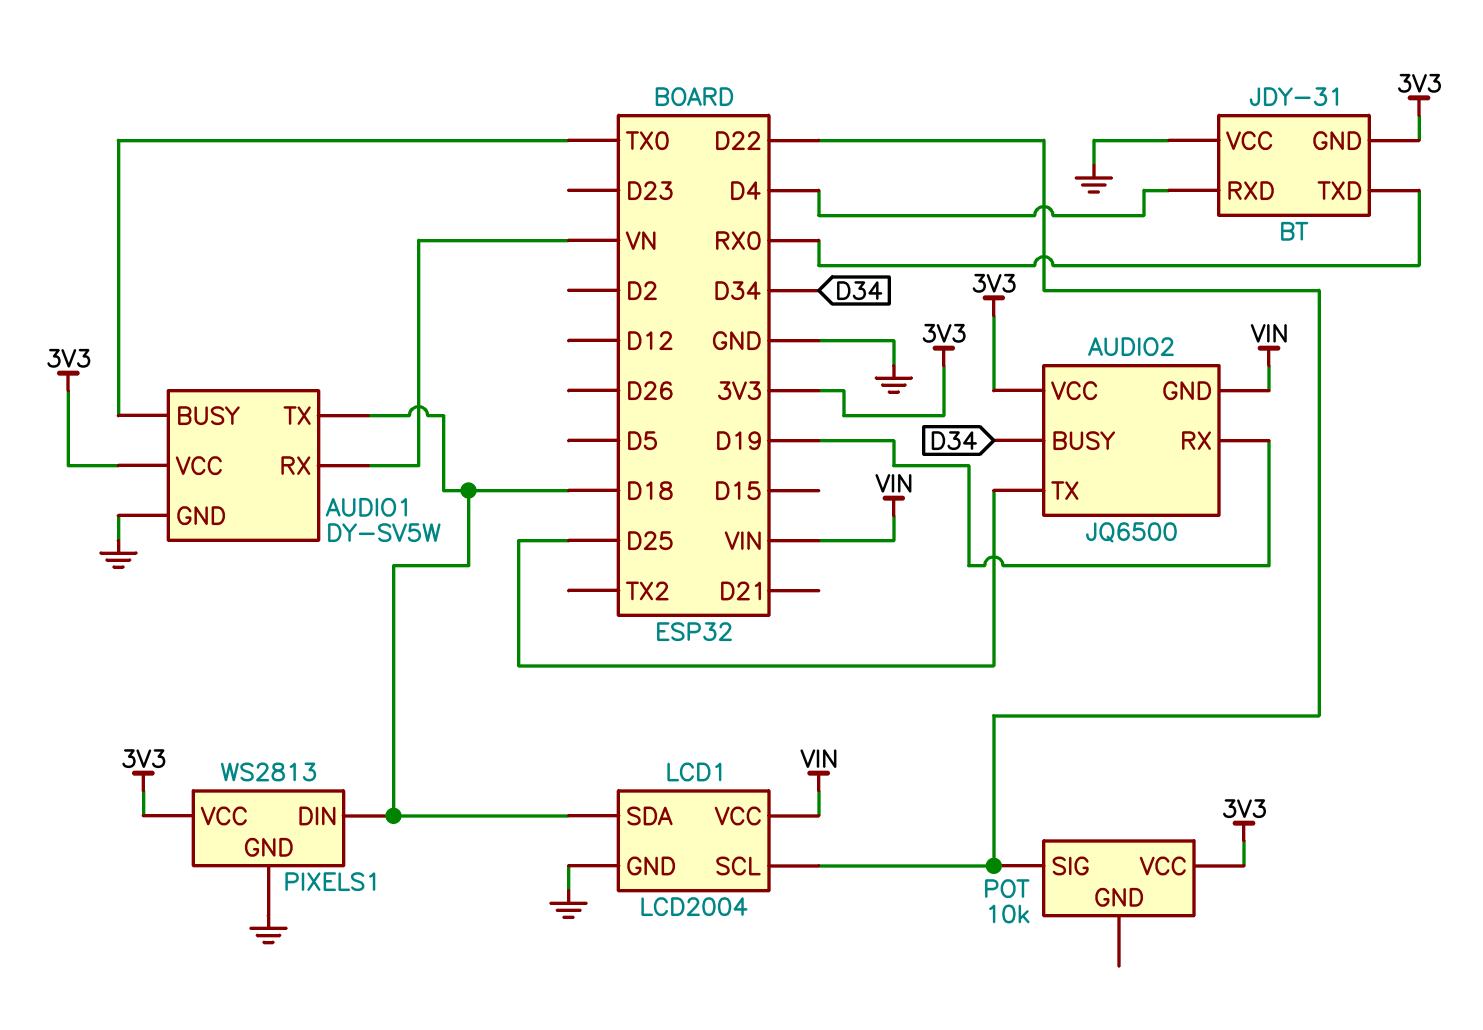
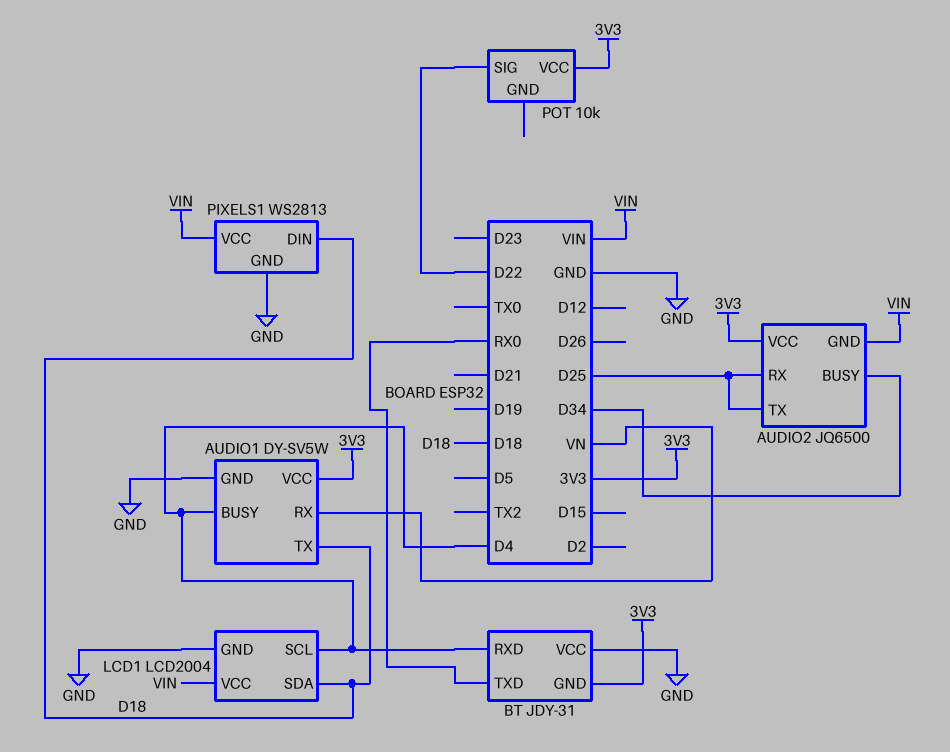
AUDIO1 pin BUSY: TX0 -> D4
AUDIO2 pin RX: D19 -> D25
LCD1 pin SCL: D22 -> D4
PIXELS1 pin VCC: 3V3 -> VIN

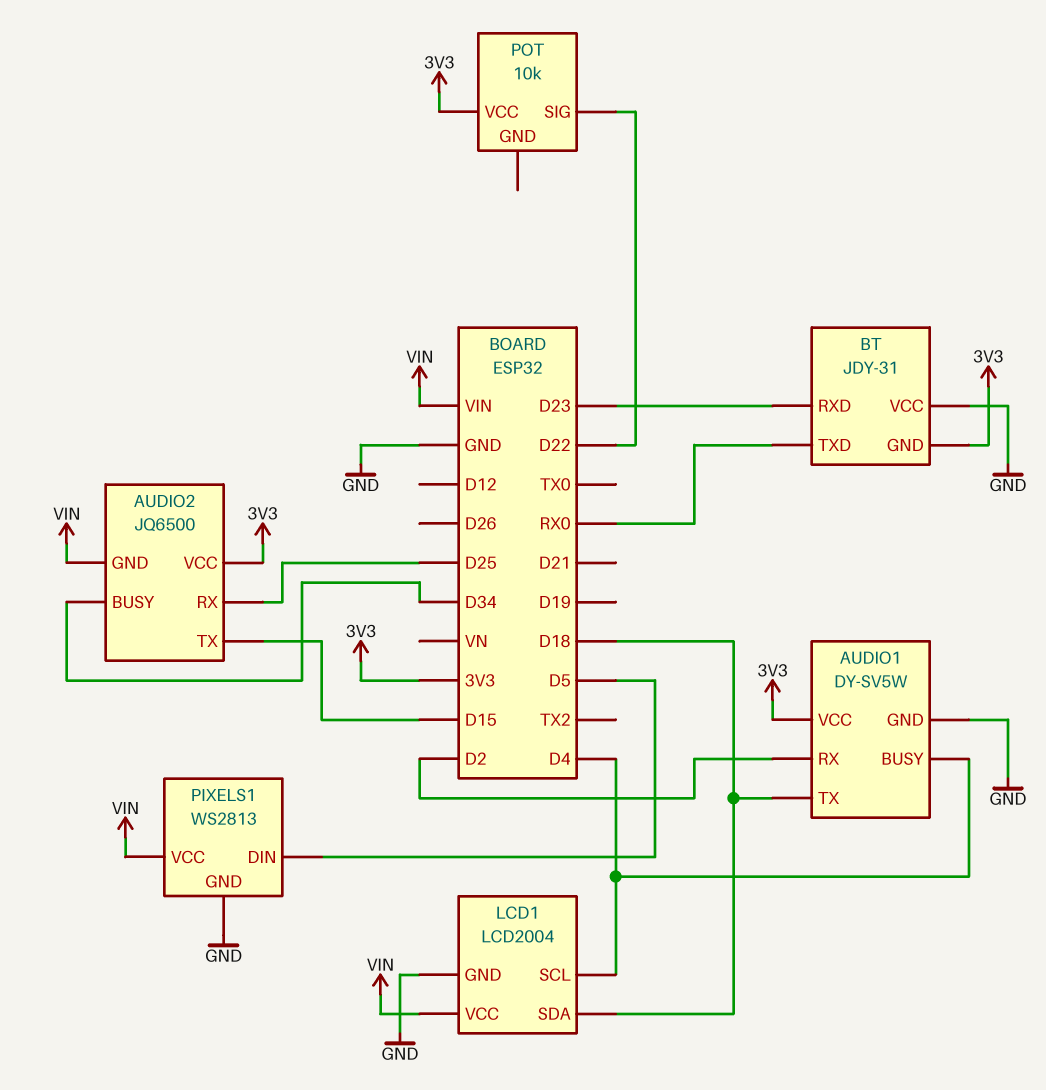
AUDIO1 pin RX: VN -> D2
AUDIO2 pin TX: D25 -> D15
BT pin RXD: D4 -> D23
PIXELS1 pin DIN: D18 -> D5

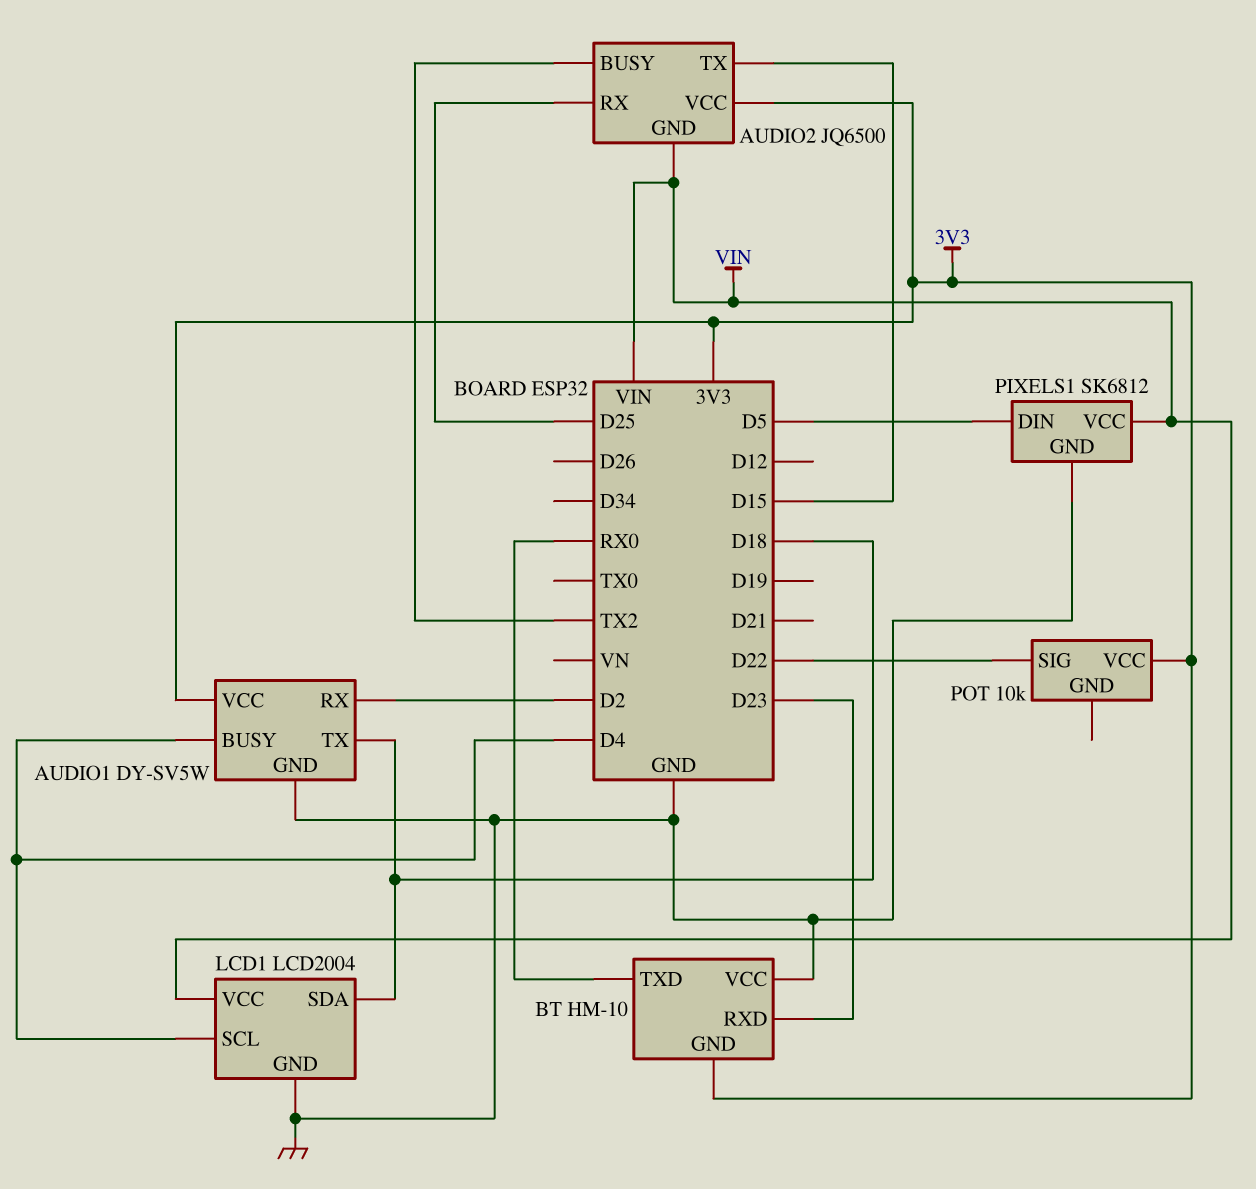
AUDIO2 pin BUSY: D34 -> TX2
BT: JDY-31 -> HM-10
PIXELS1: WS2813 -> SK6812

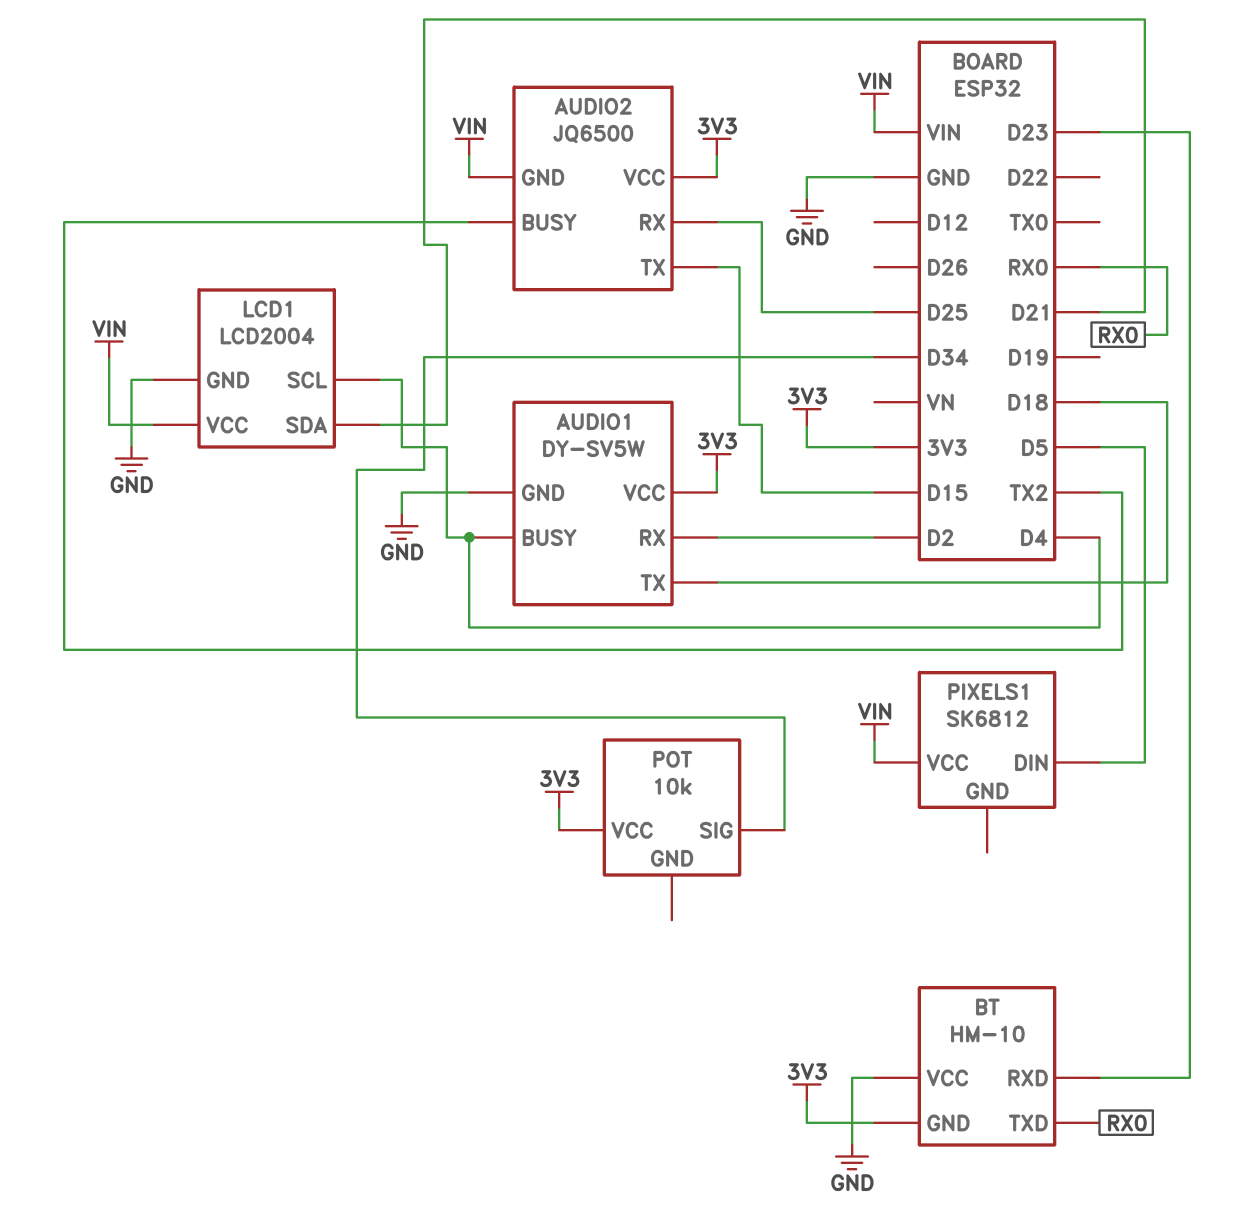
LCD1 pin SDA: D18 -> D21
PIXELS1 pin GND: GND -> none
POT pin SIG: D22 -> D34

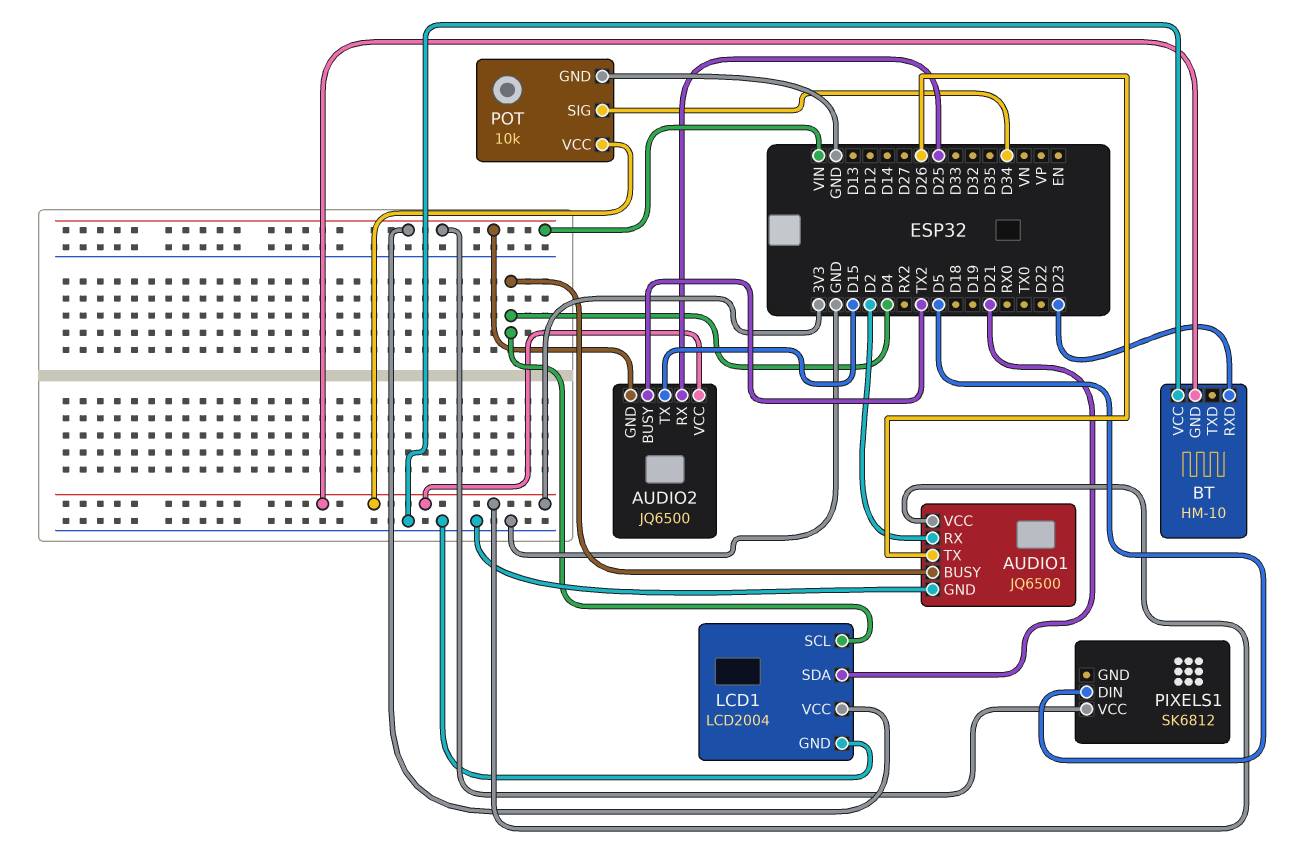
AUDIO1: DY-SV5W -> JQ6500
AUDIO1 pin TX: D18 -> D26
BT pin TXD: RX0 -> none
POT pin GND: none -> GND

